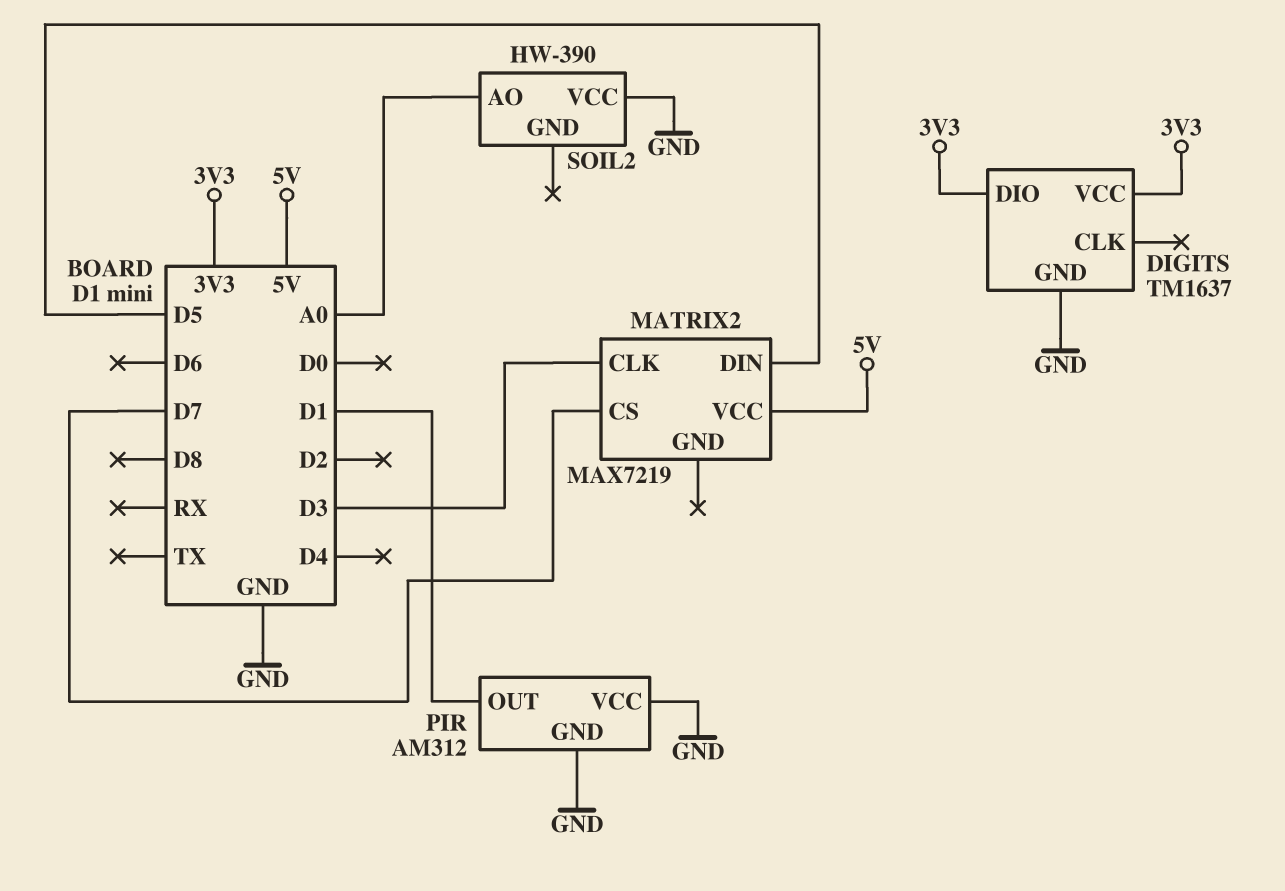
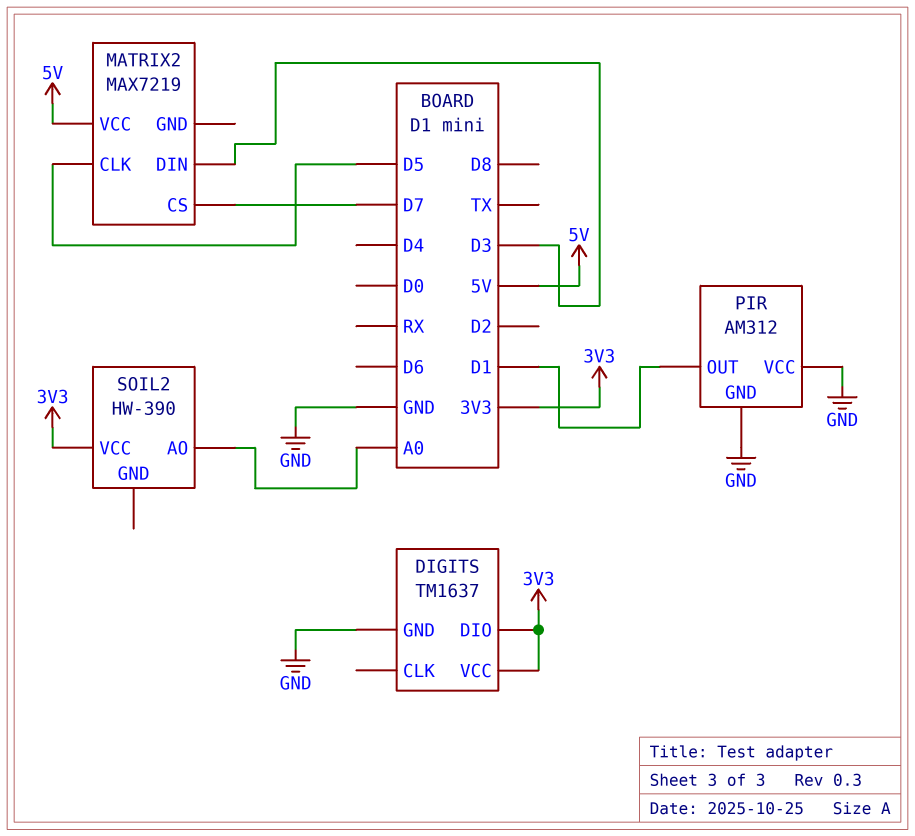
MATRIX2 pin CLK: D3 -> D5
MATRIX2 pin DIN: D5 -> D3
SOIL2 pin VCC: GND -> 3V3

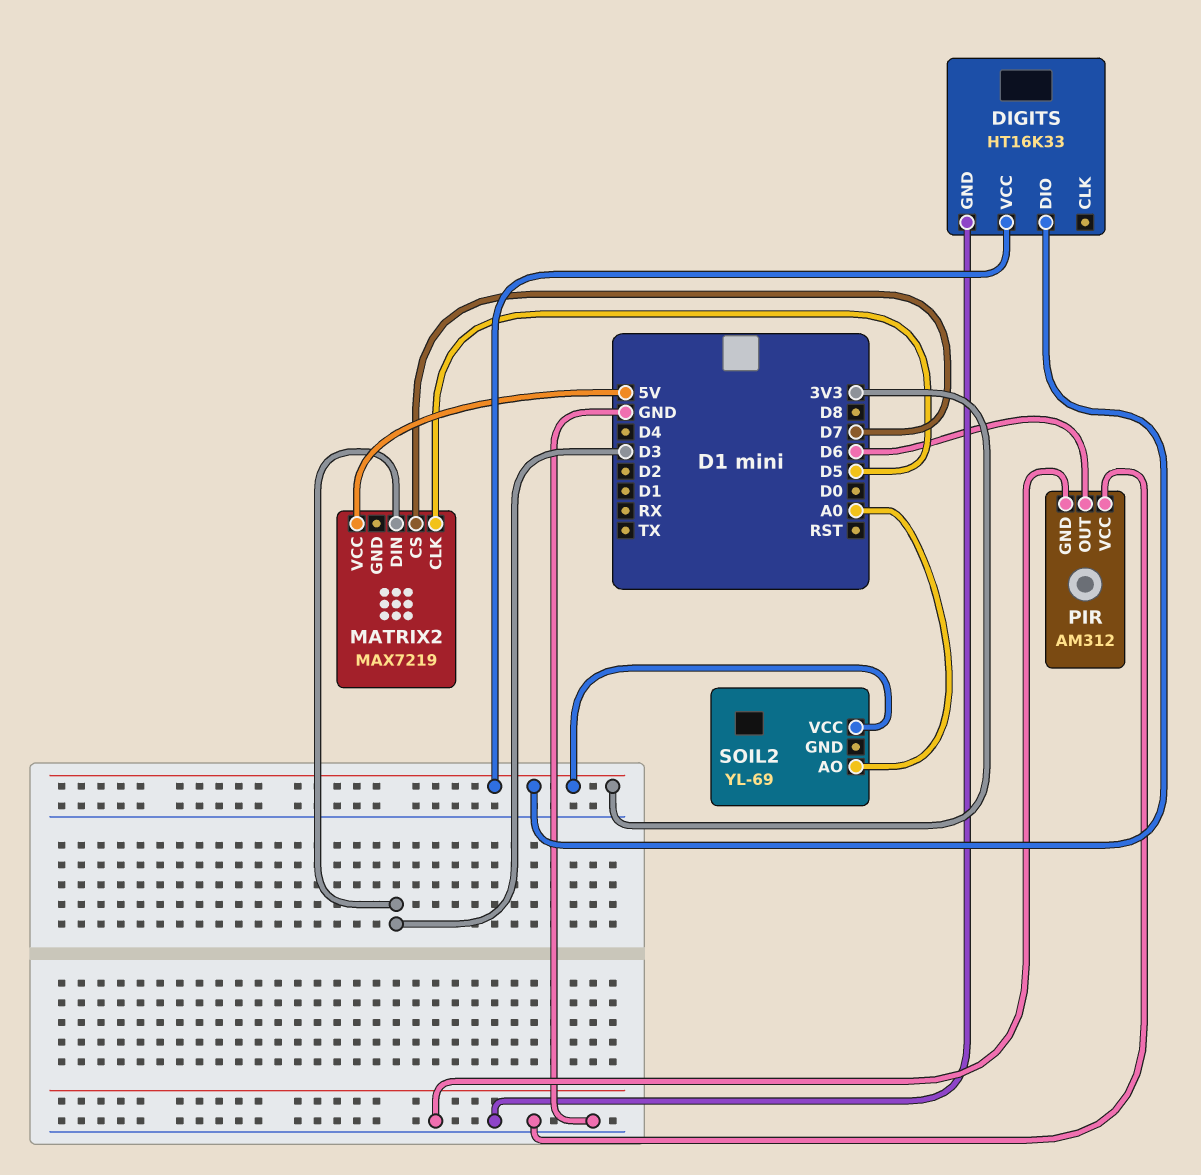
DIGITS: TM1637 -> HT16K33
PIR pin OUT: D1 -> D6
SOIL2: HW-390 -> YL-69

